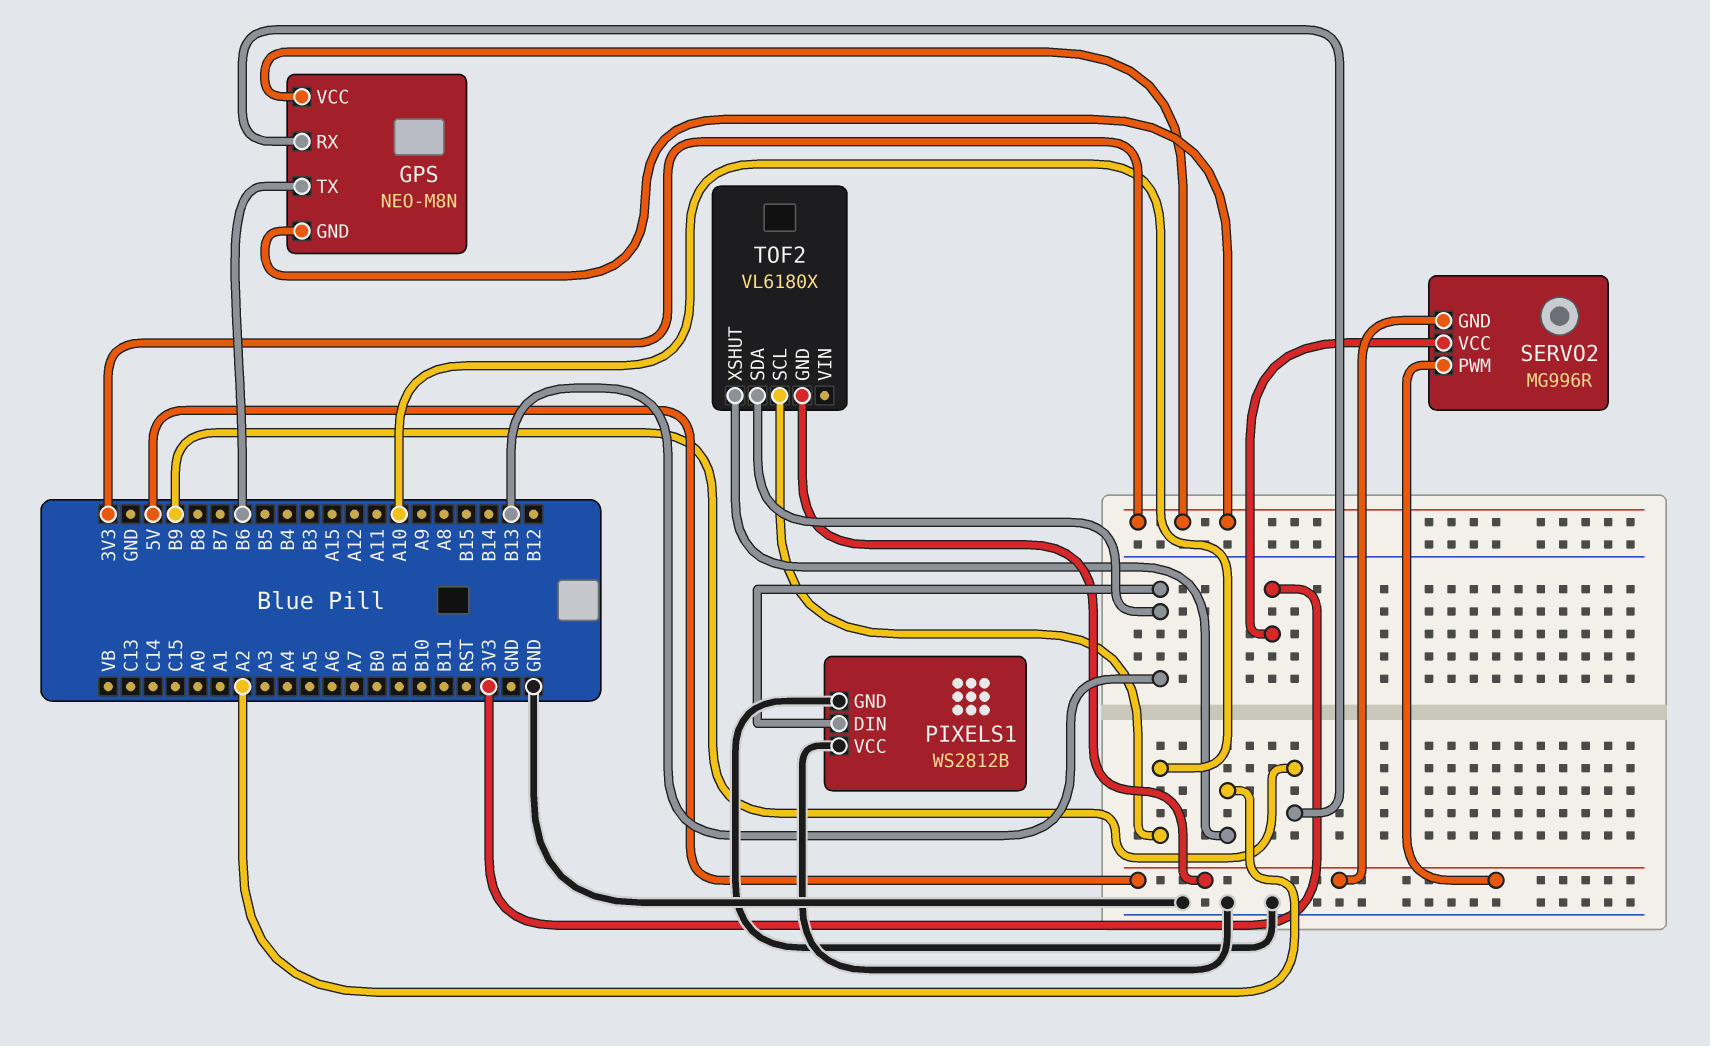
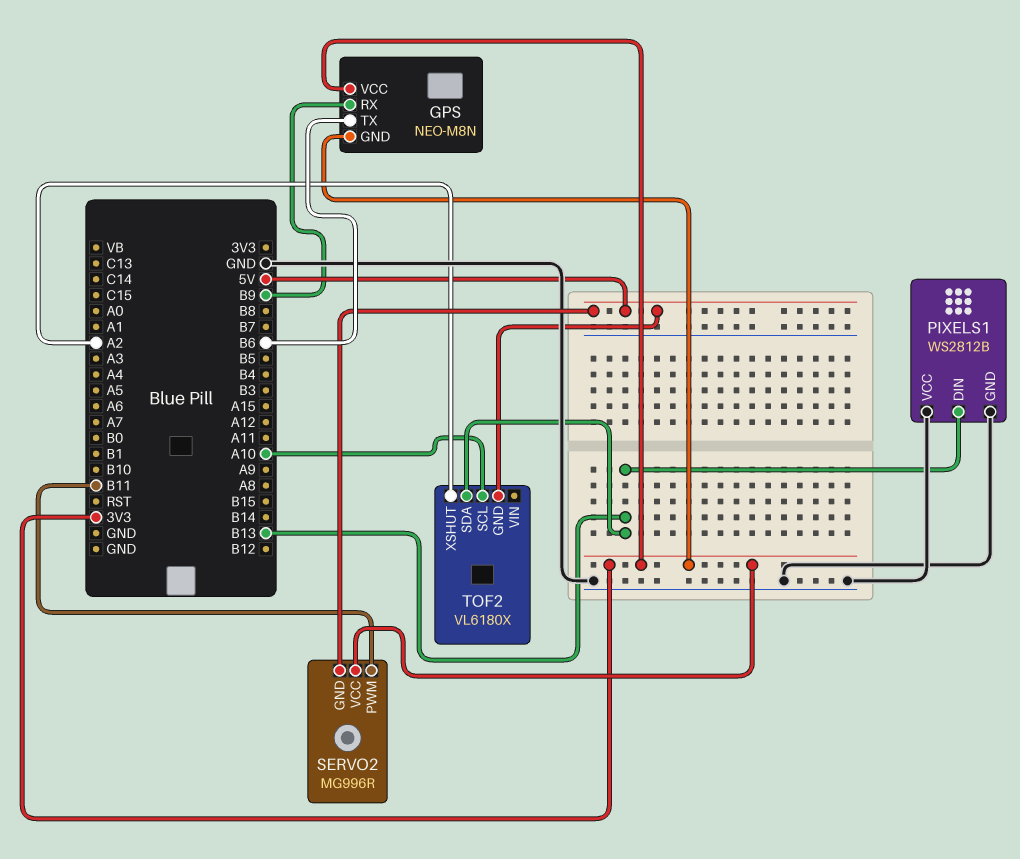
SERVO2 pin PWM: 5V -> B11

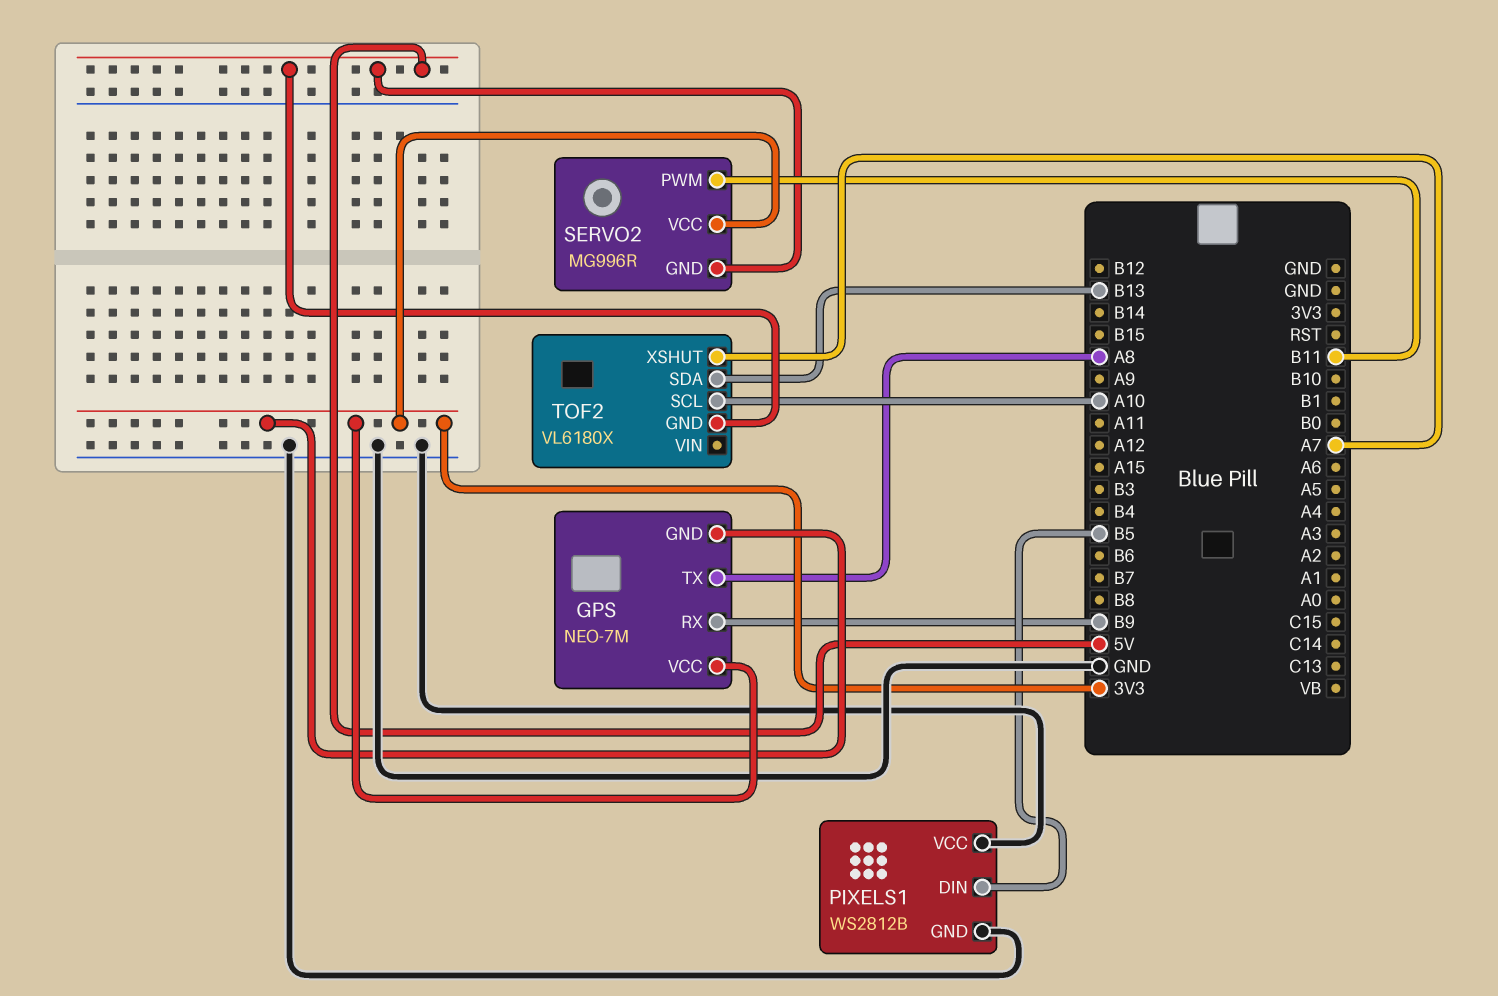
GPS: NEO-M8N -> NEO-7M
GPS pin TX: B6 -> A8
PIXELS1 pin DIN: B13 -> B5
TOF2 pin XSHUT: A2 -> A7

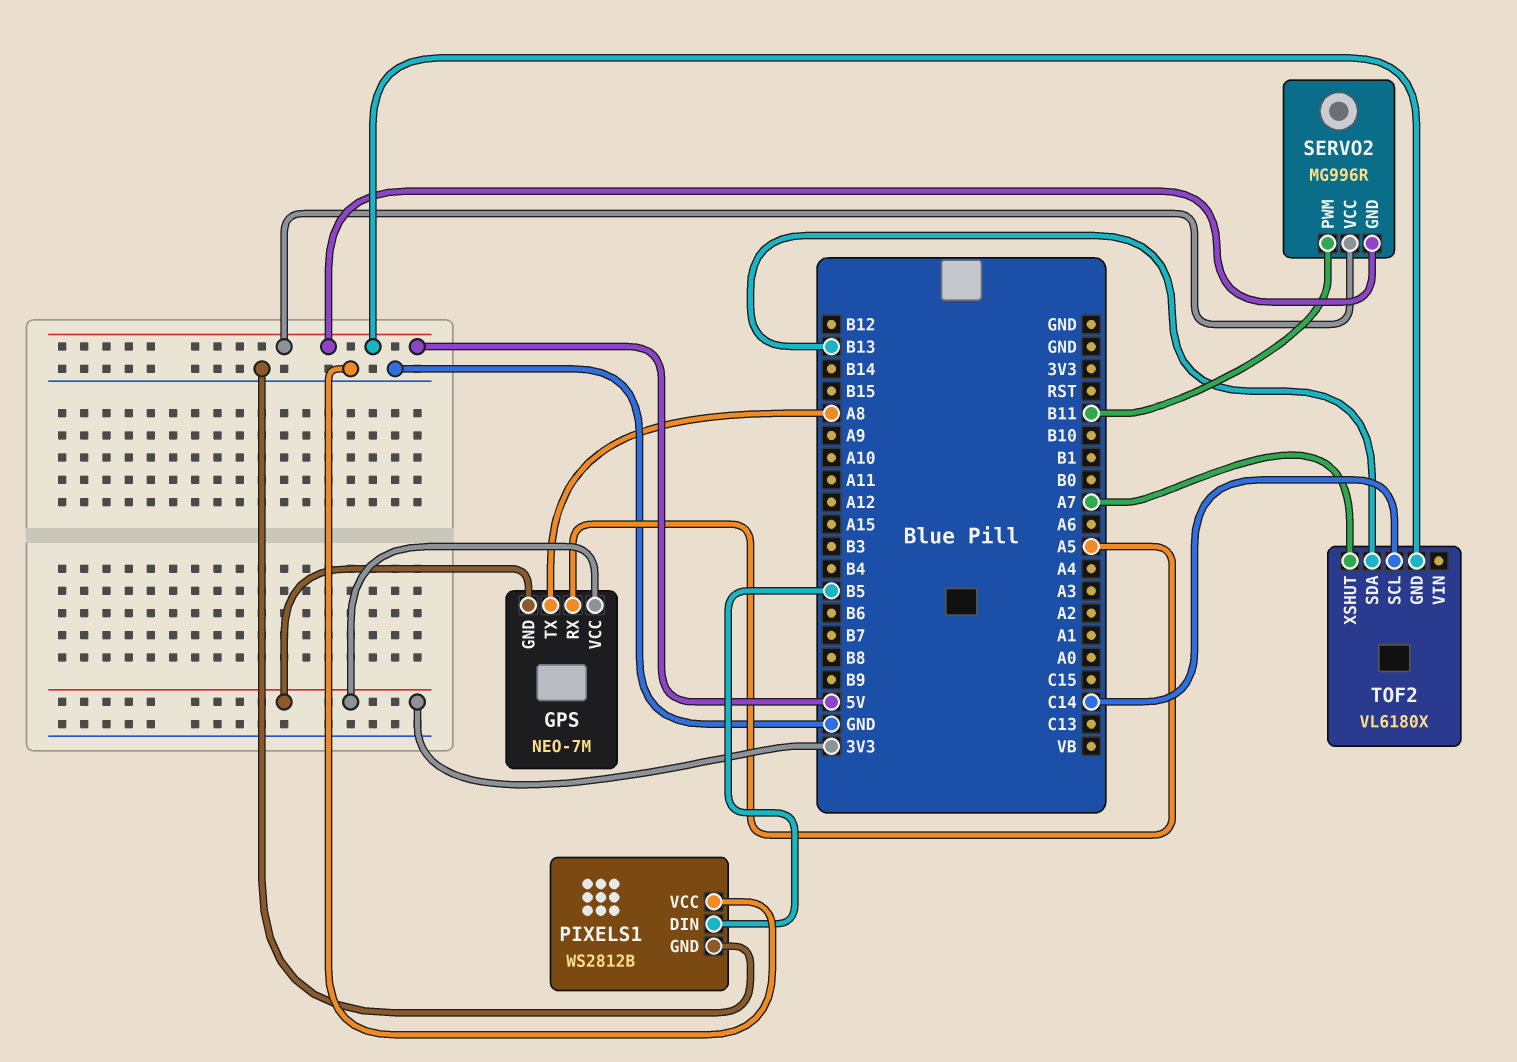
GPS pin RX: B9 -> A5
SERVO2 pin VCC: 3V3 -> 5V
TOF2 pin SCL: A10 -> C14

